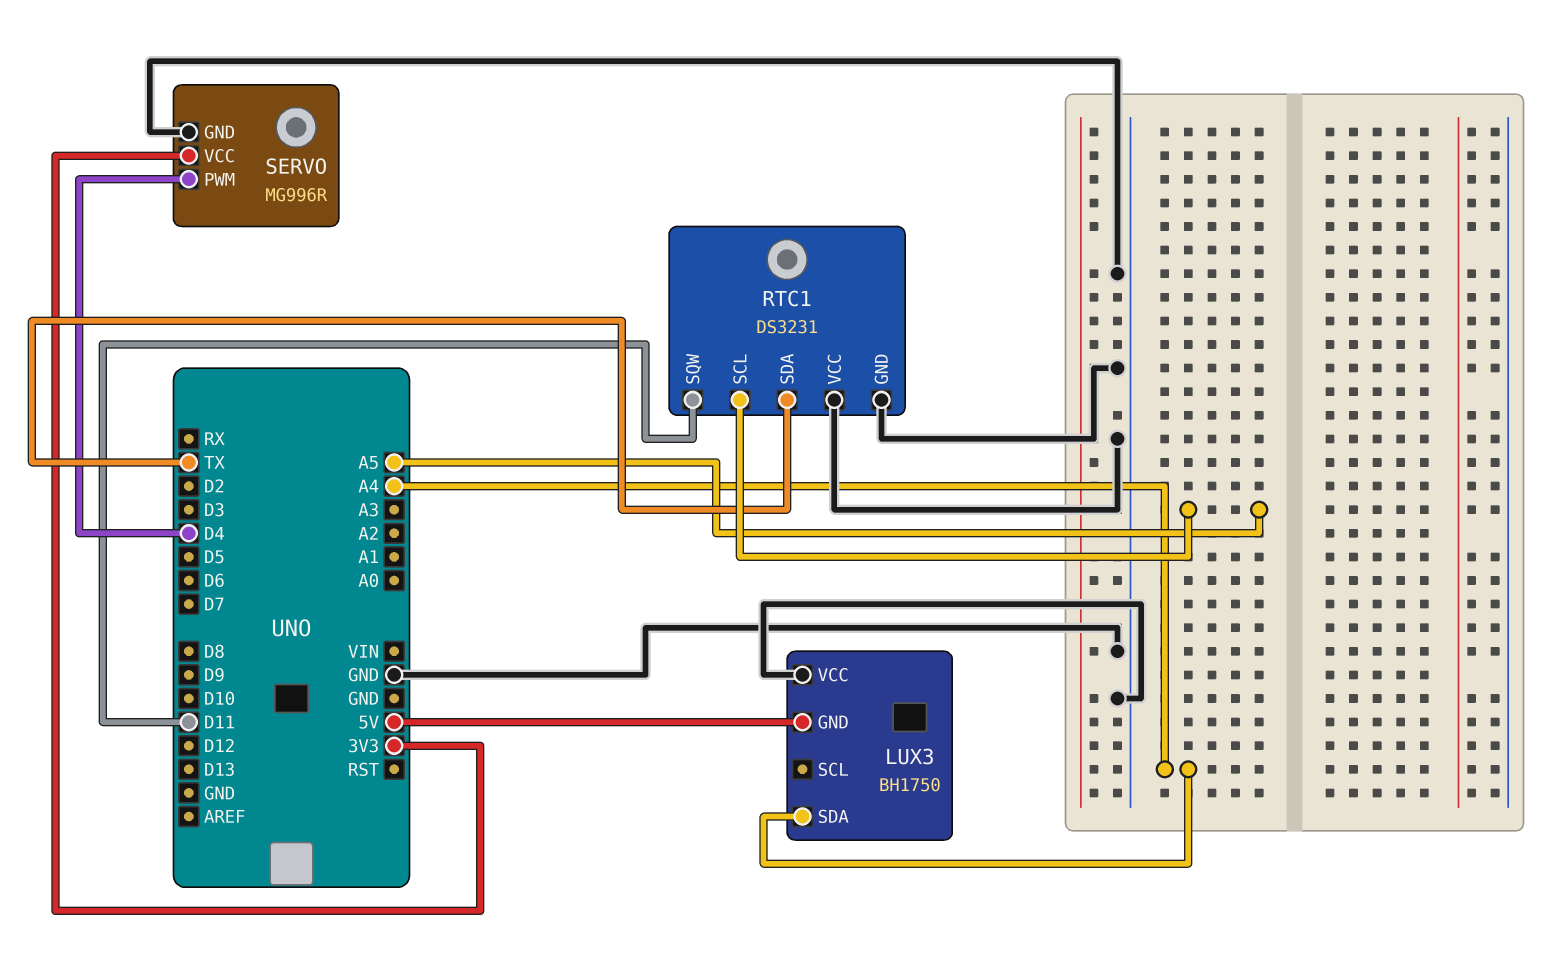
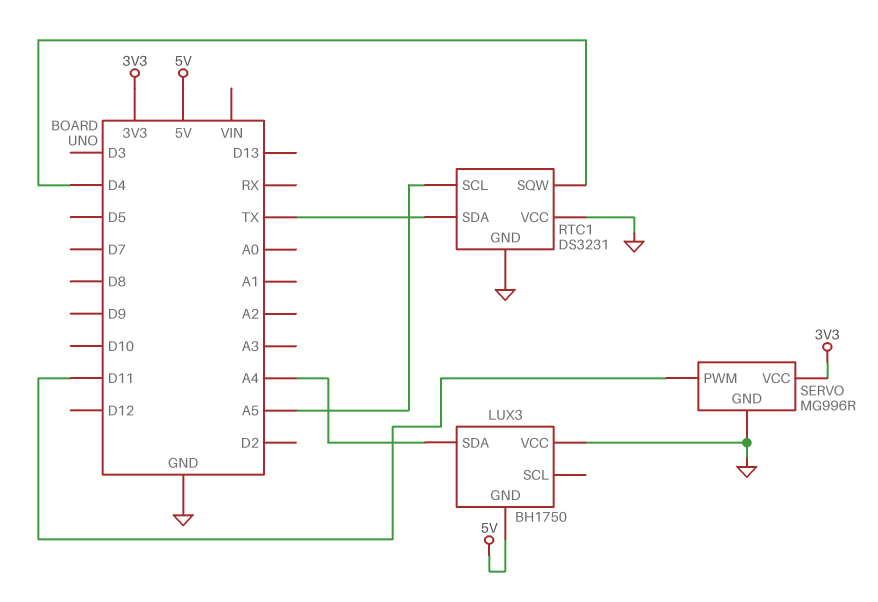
RTC1 pin SQW: D11 -> D4
SERVO pin PWM: D4 -> D11

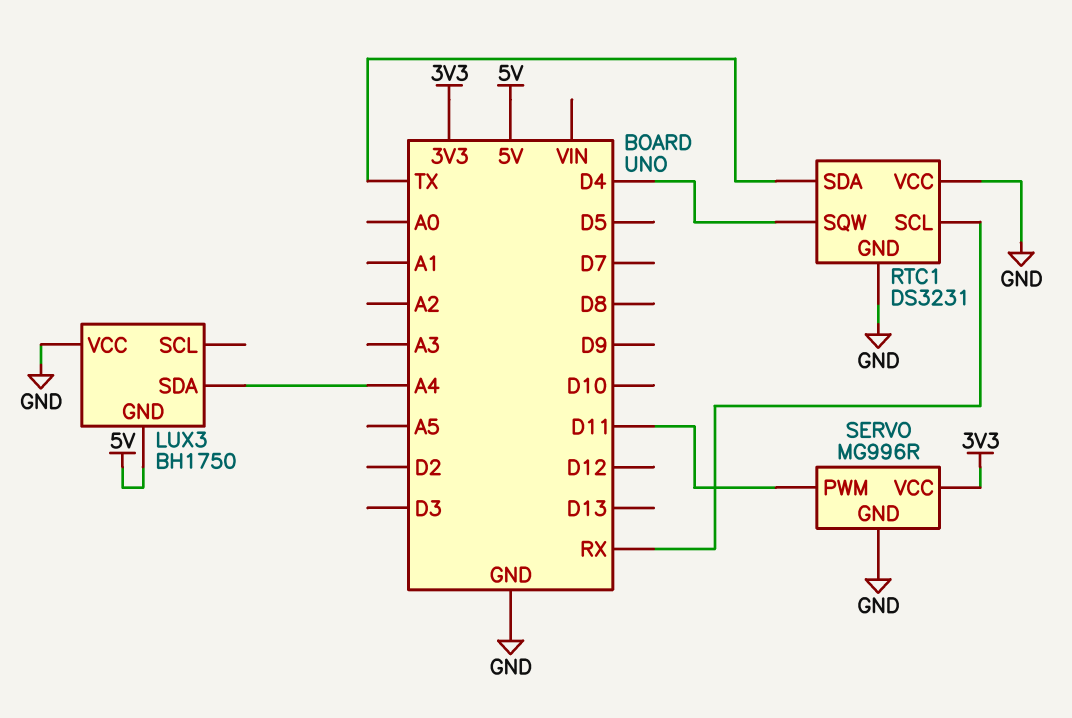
RTC1 pin SCL: A5 -> RX

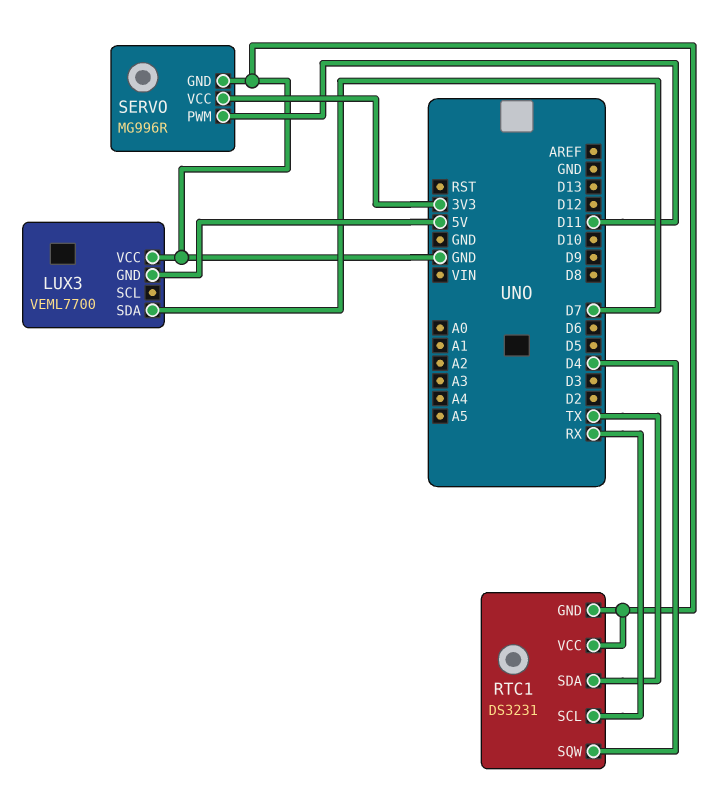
LUX3: BH1750 -> VEML7700
LUX3 pin SDA: A4 -> D7

